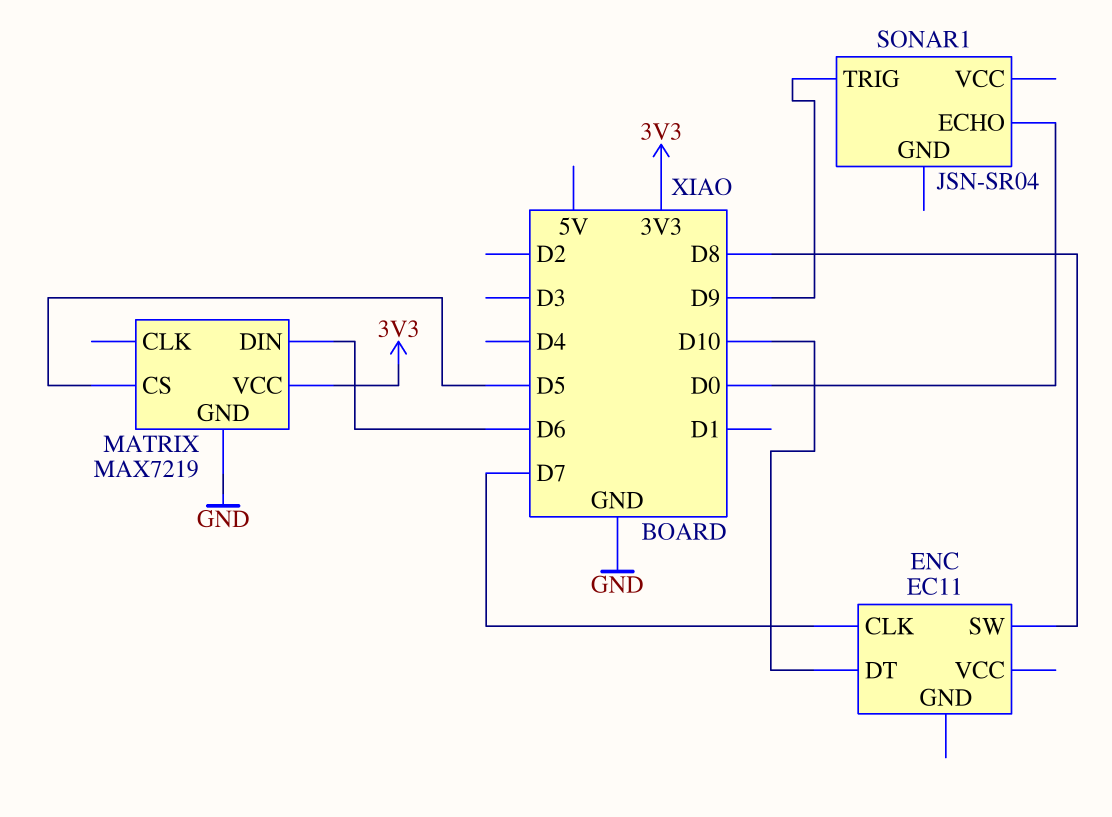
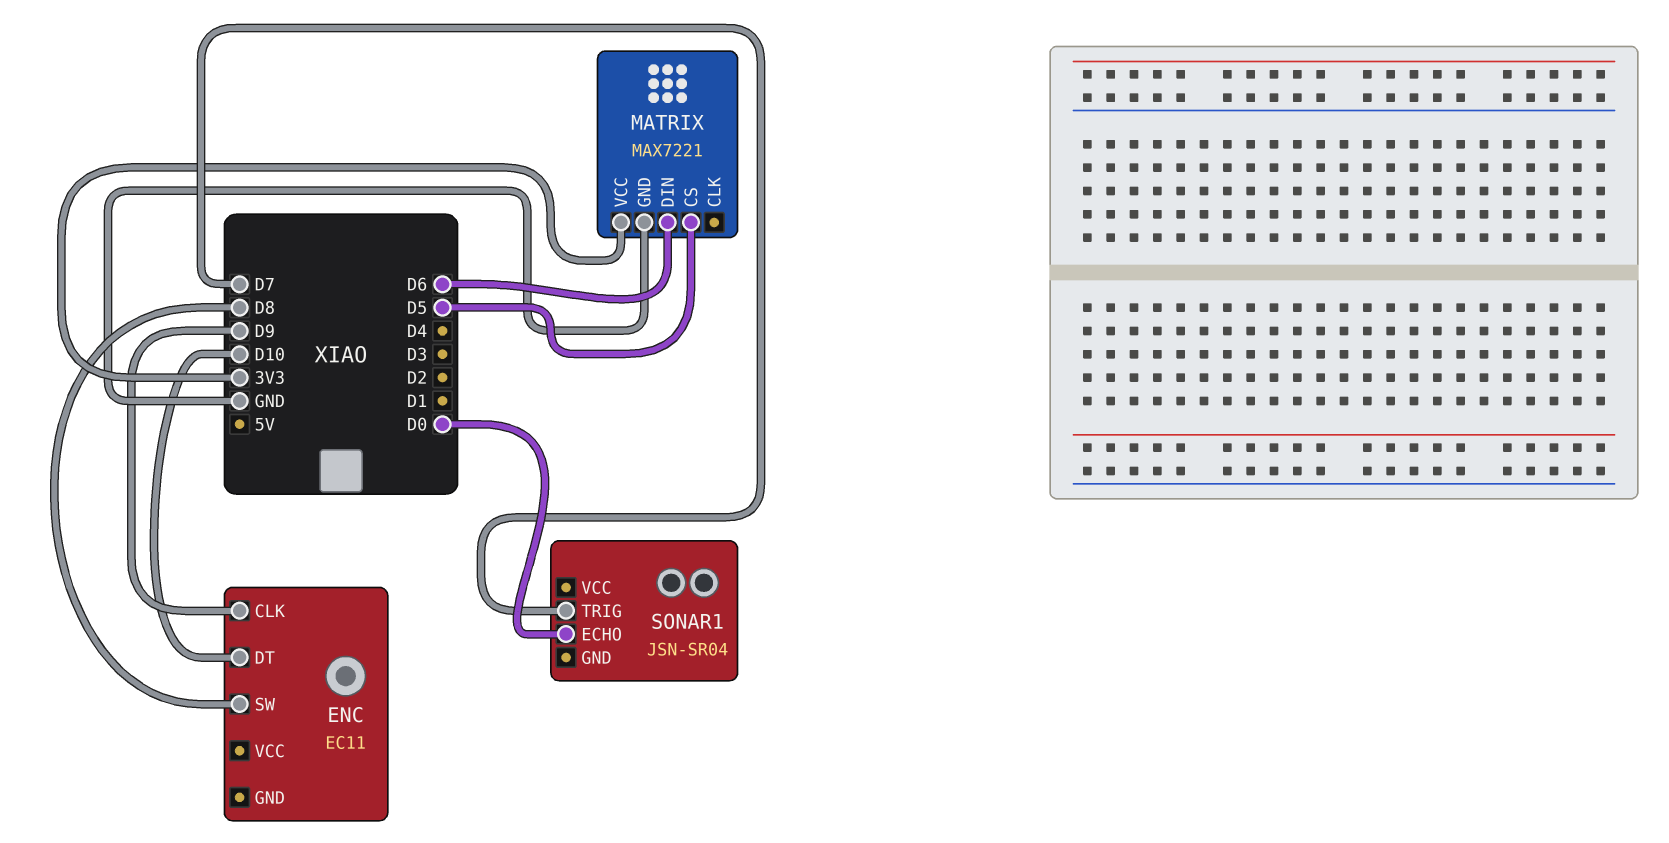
ENC pin CLK: D7 -> D9
MATRIX: MAX7219 -> MAX7221
SONAR1 pin TRIG: D9 -> D7

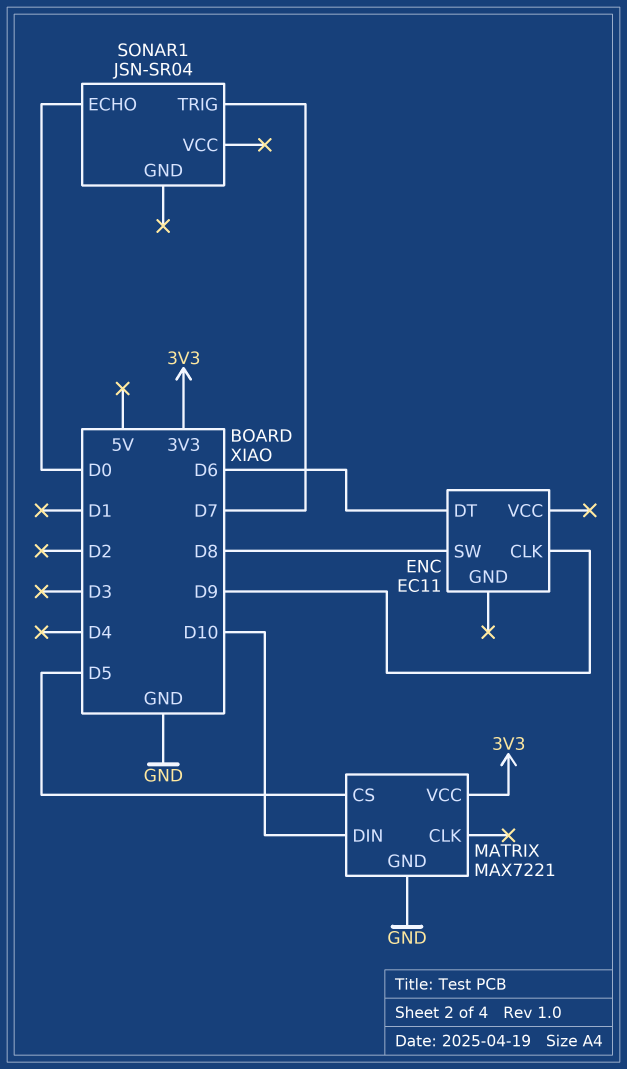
ENC pin DT: D10 -> D6
MATRIX pin DIN: D6 -> D10

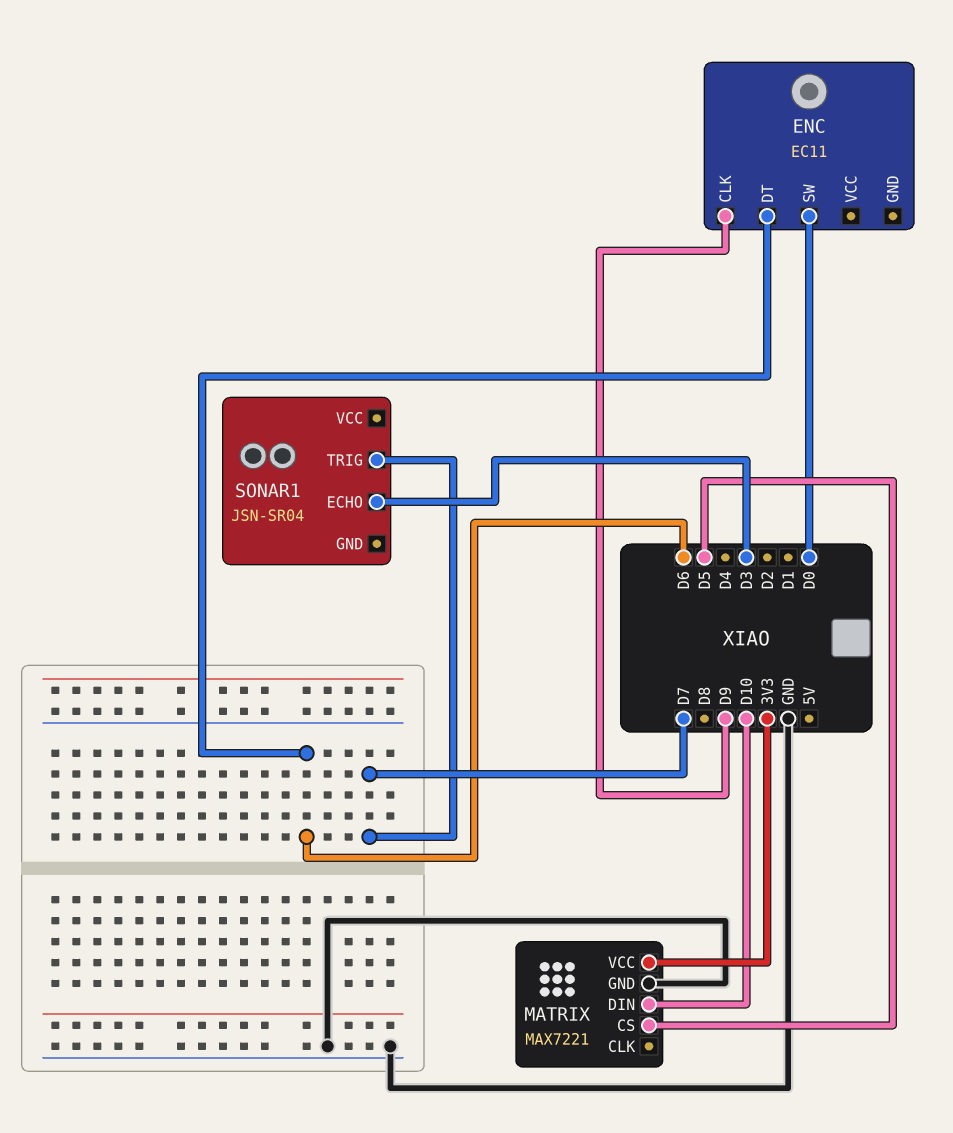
ENC pin SW: D8 -> D0
SONAR1 pin ECHO: D0 -> D3

